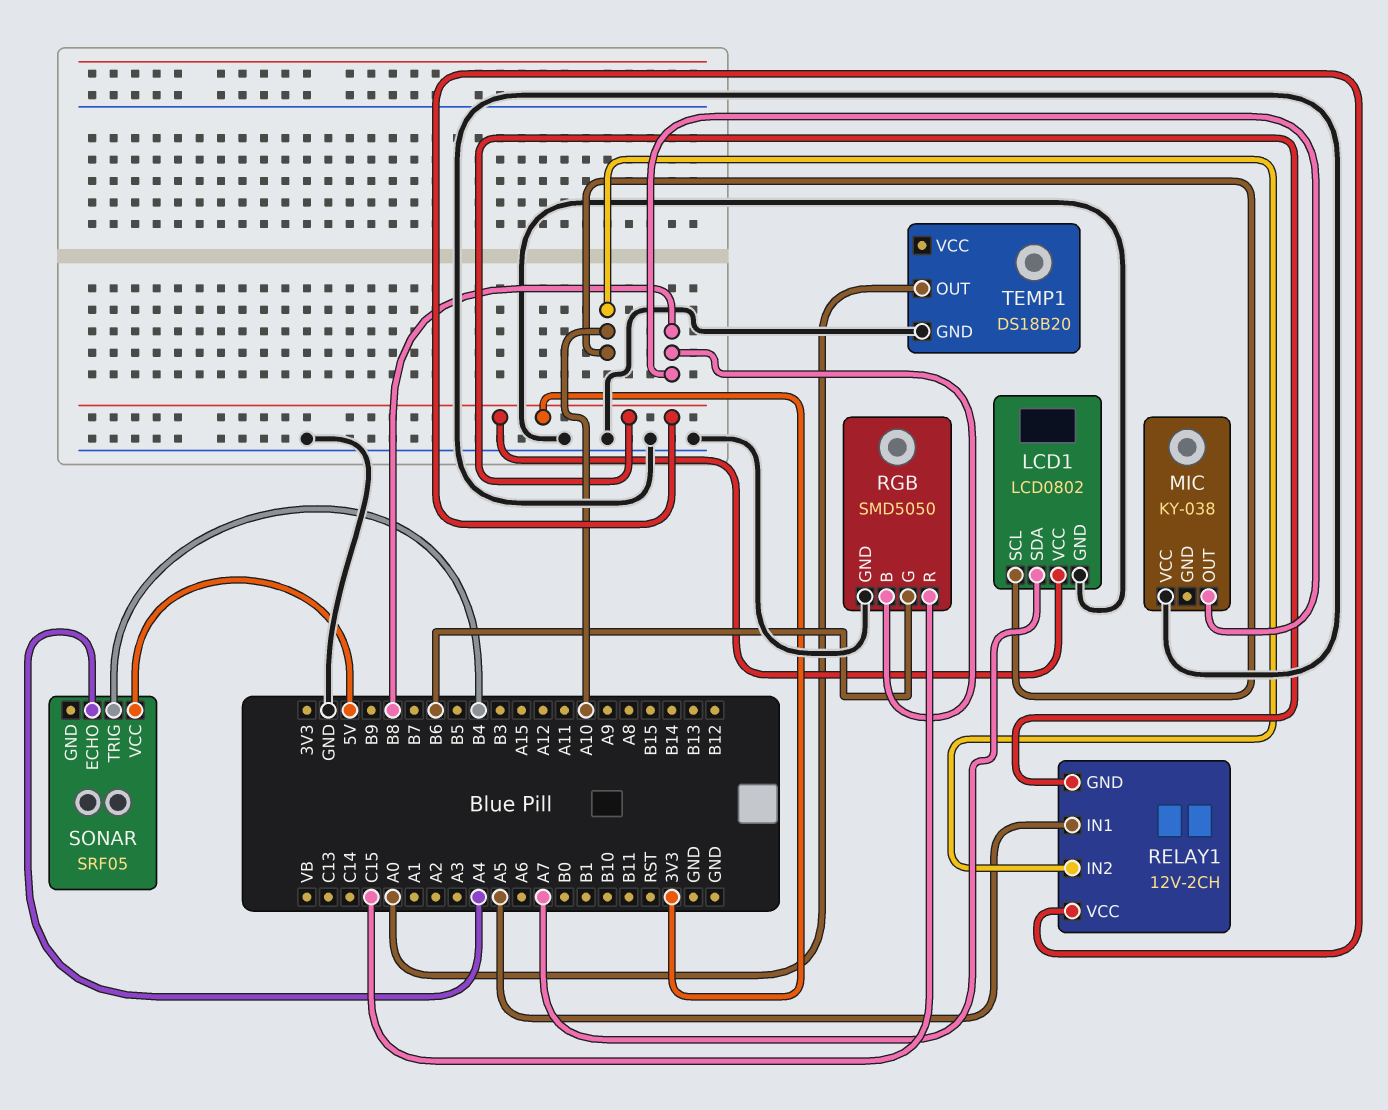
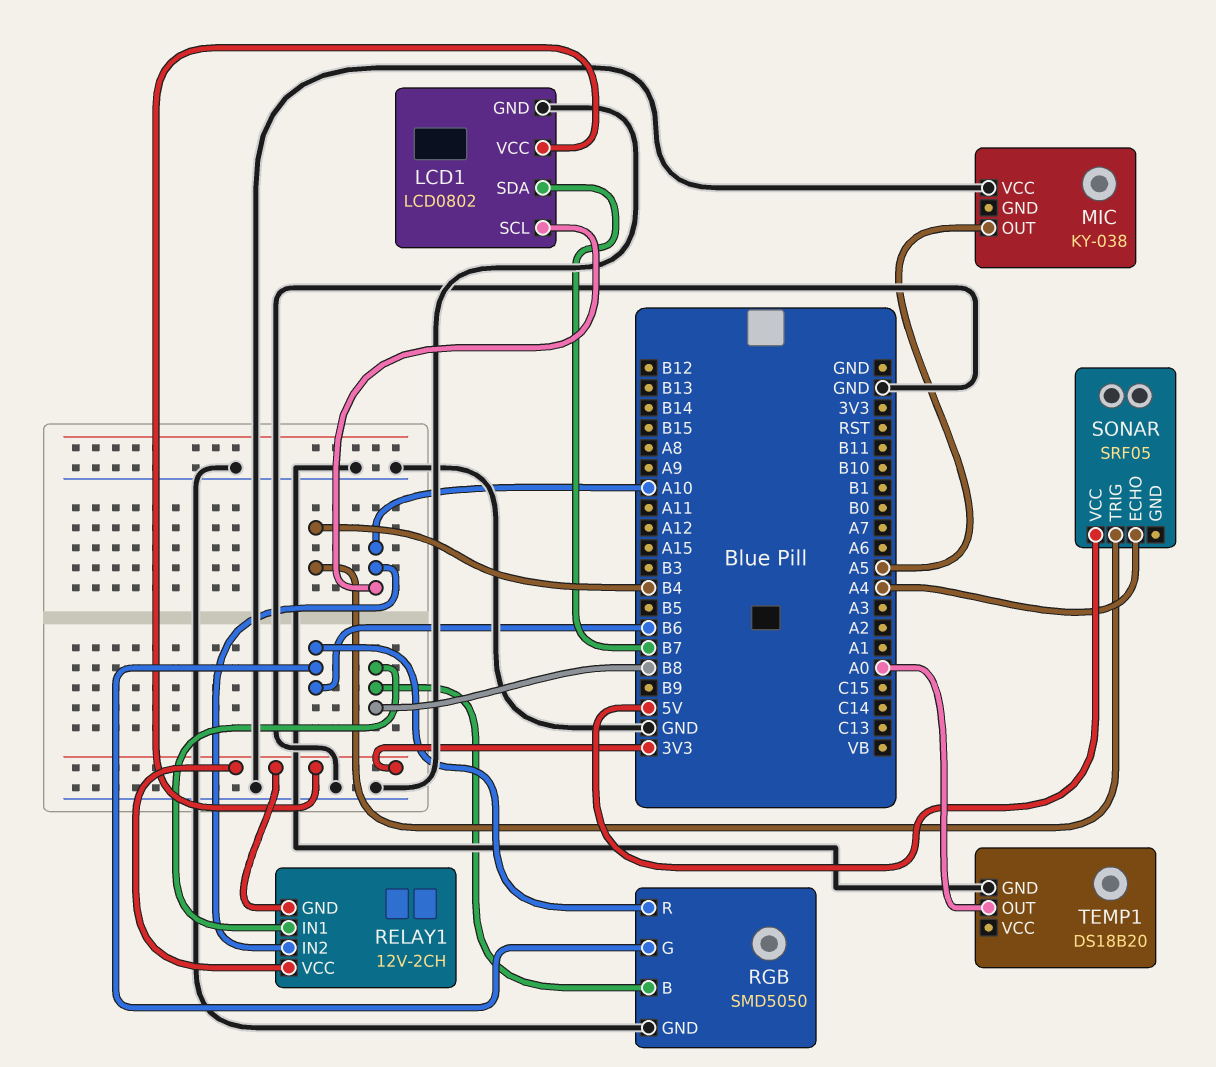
LCD1 pin SDA: A7 -> B7
MIC pin OUT: B8 -> A5
RELAY1 pin IN1: A5 -> B8
RGB pin R: C15 -> B6

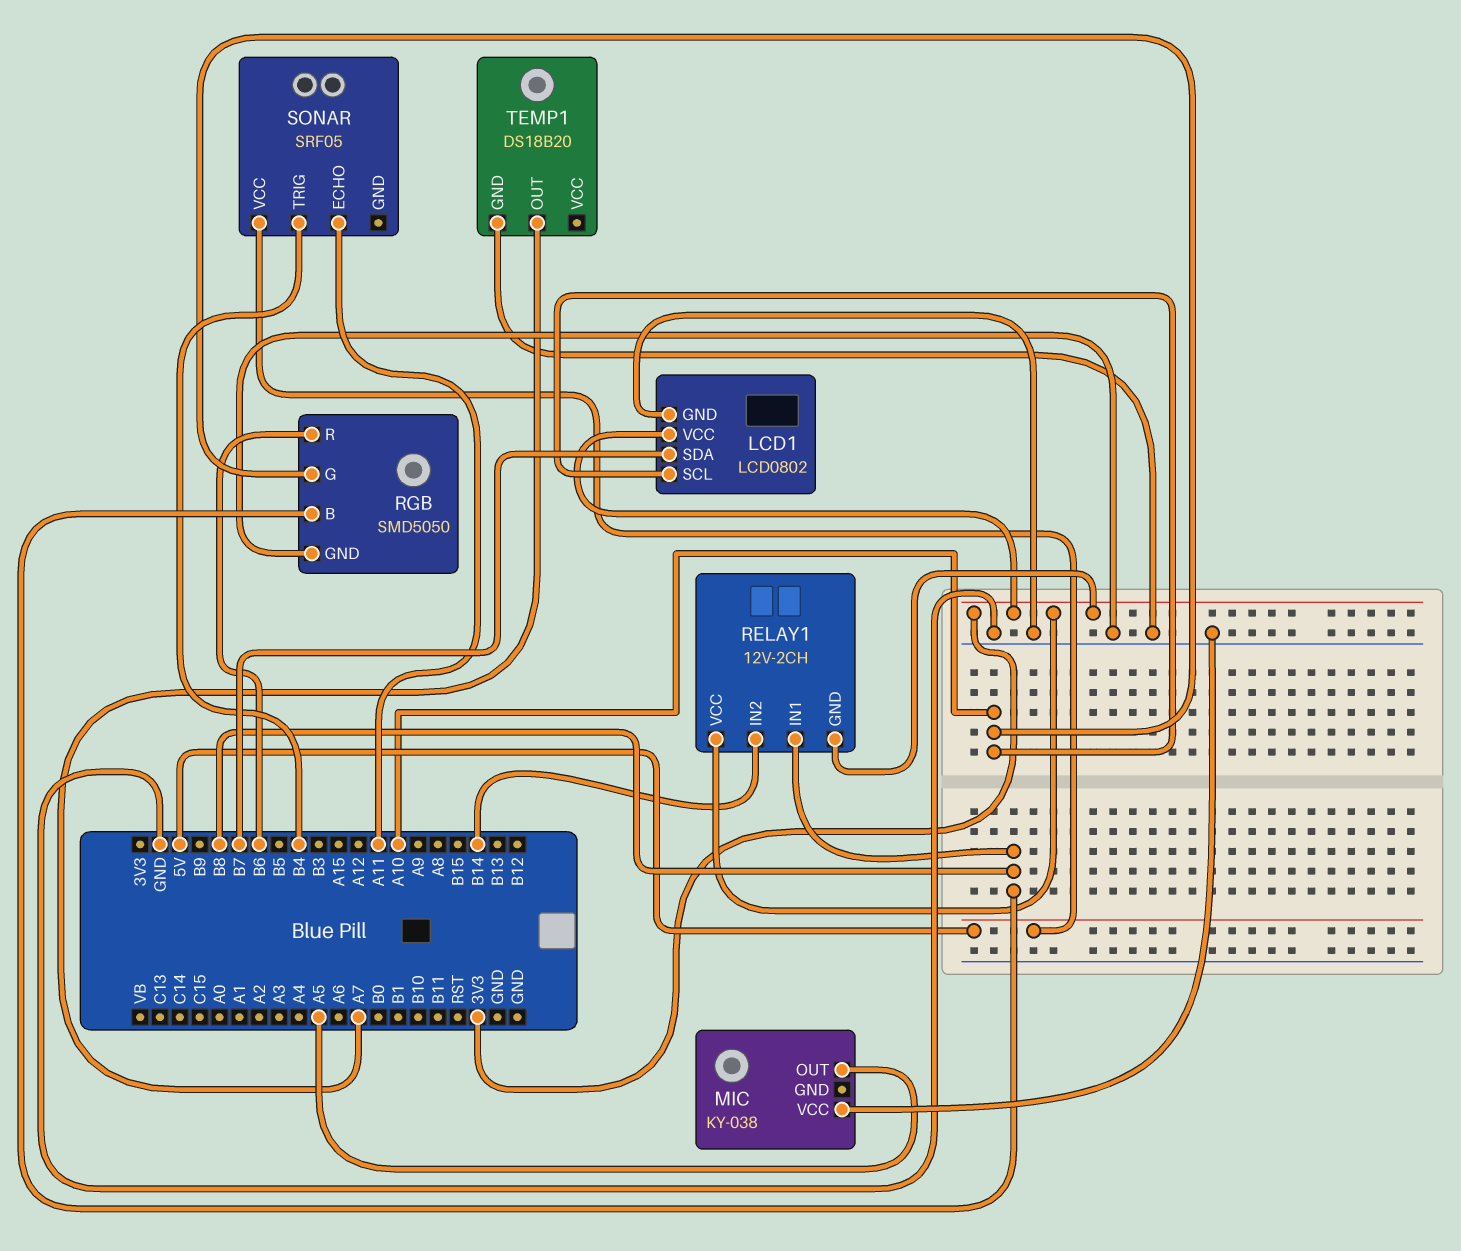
RELAY1 pin IN2: A10 -> B14
RGB pin G: B6 -> A10
SONAR pin ECHO: A4 -> A11
TEMP1 pin OUT: A0 -> A7

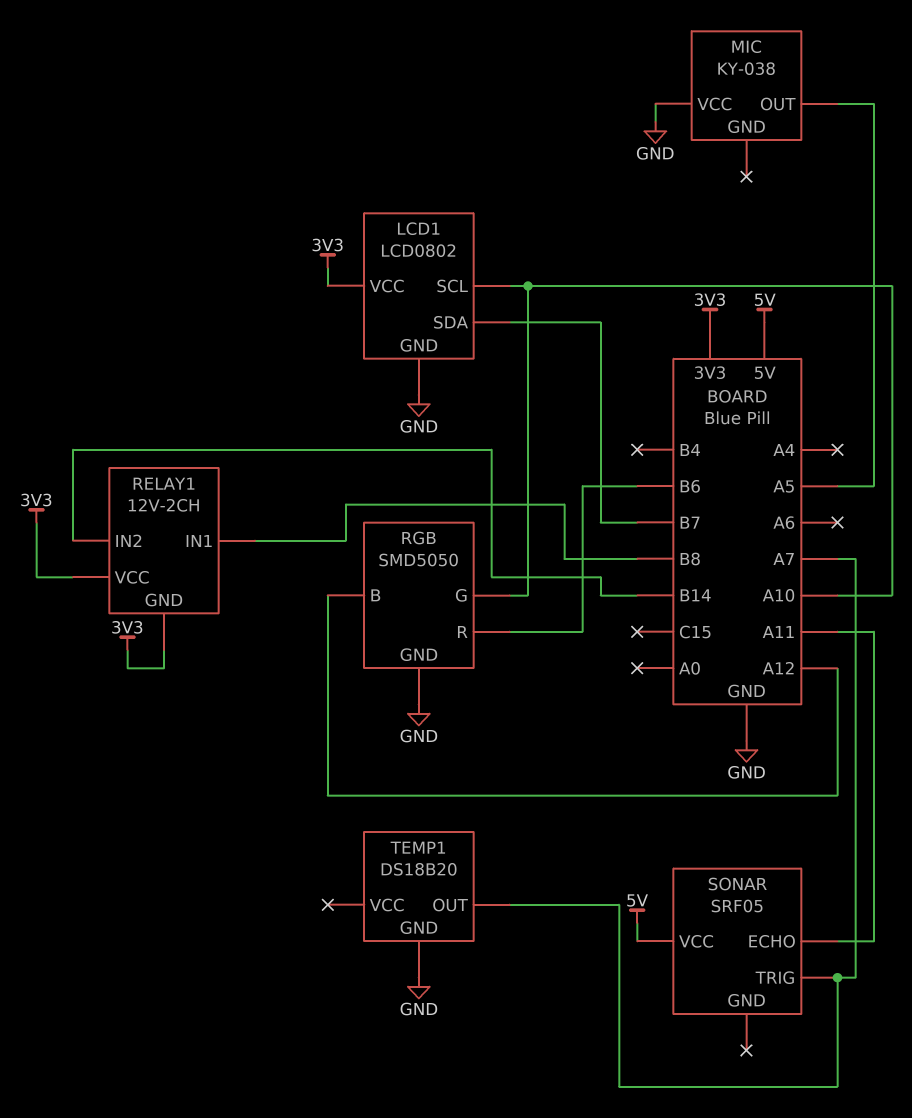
RGB pin B: B8 -> A12
SONAR pin TRIG: B4 -> A7

